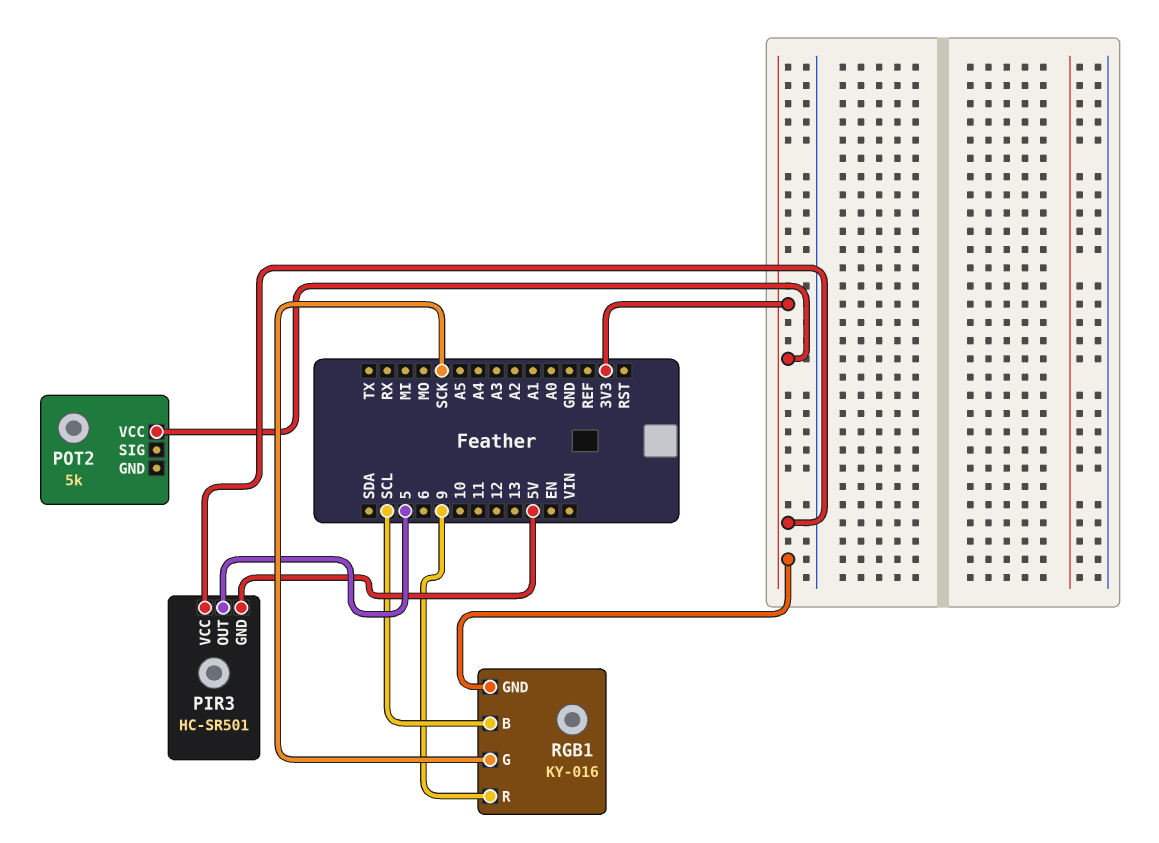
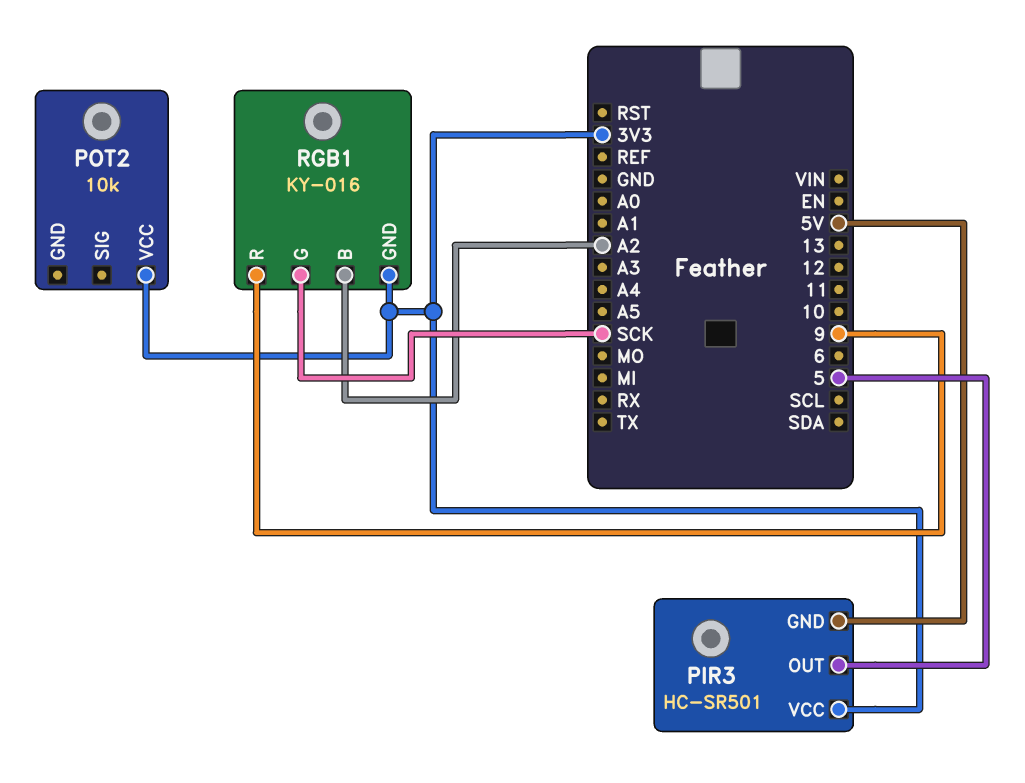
POT2: 5k -> 10k
RGB1 pin B: SCL -> A2

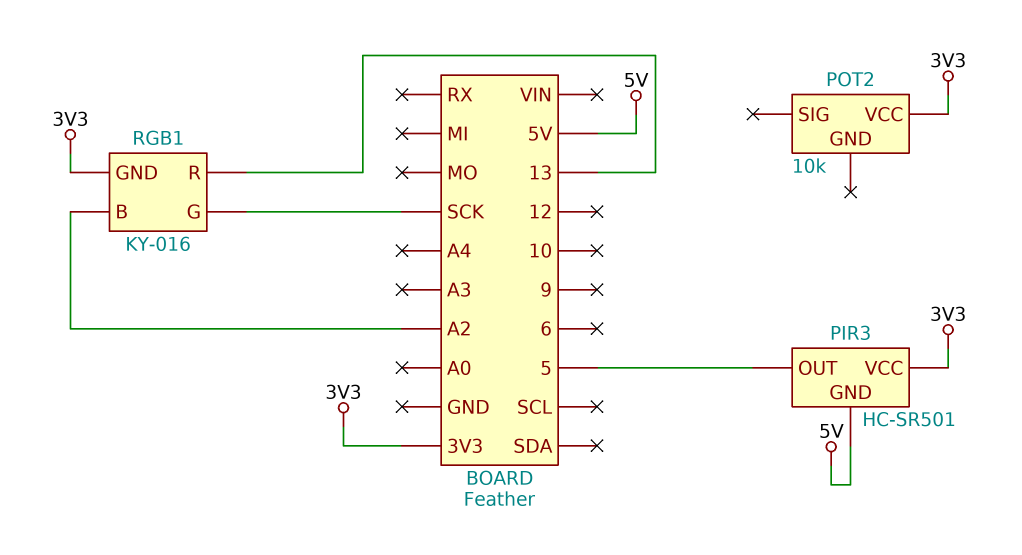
RGB1 pin R: 9 -> 13

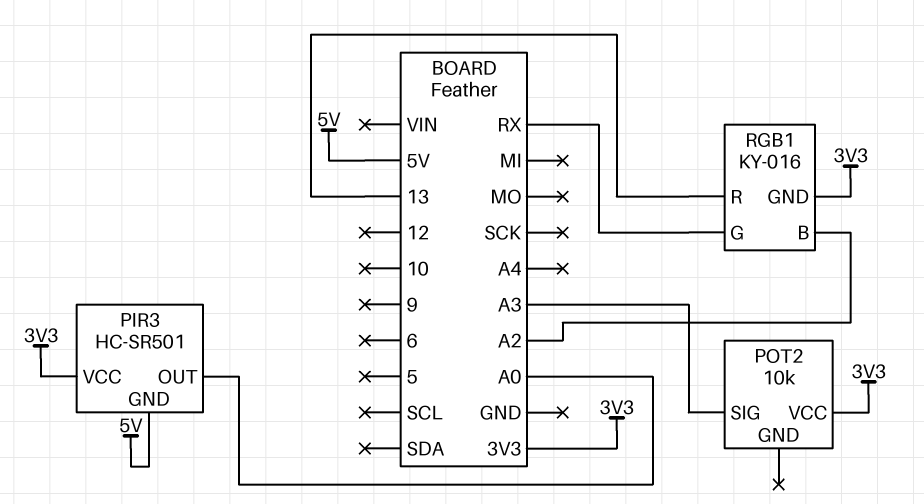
PIR3 pin OUT: 5 -> A0
POT2 pin SIG: none -> A3
RGB1 pin G: SCK -> RX

